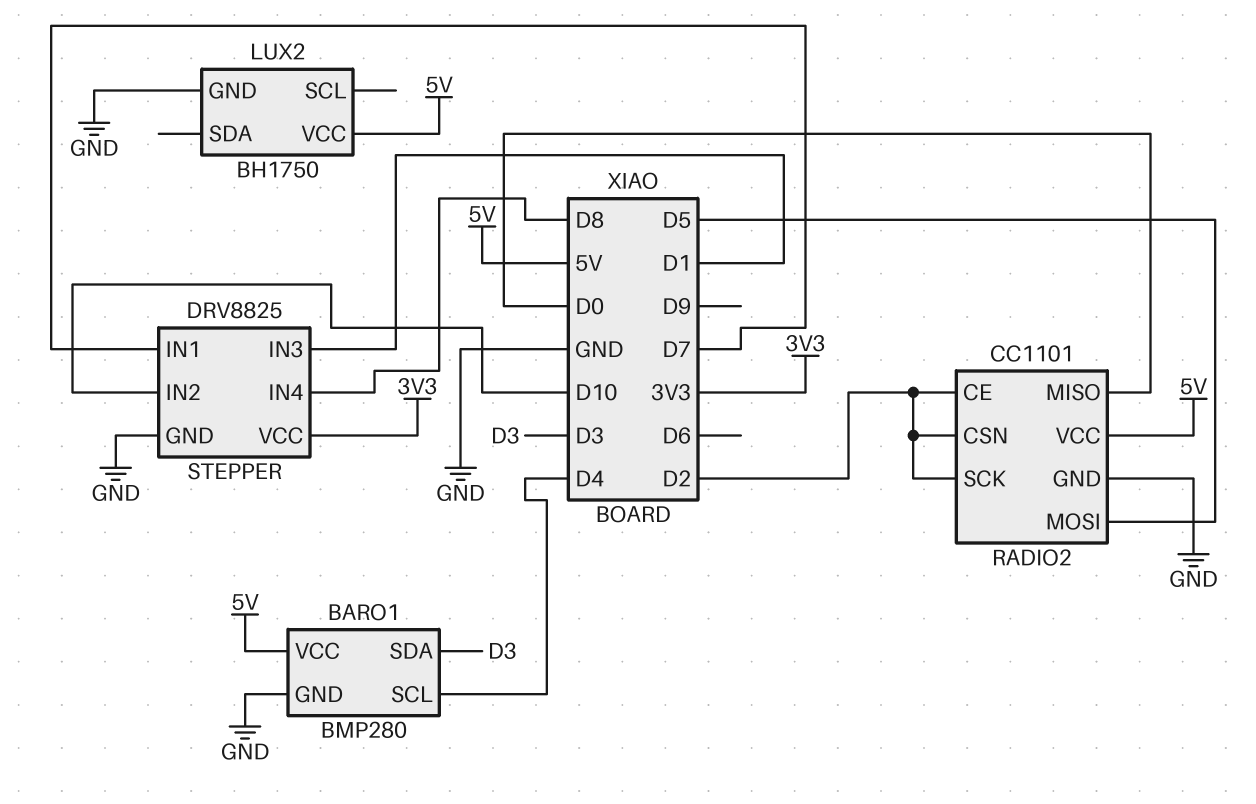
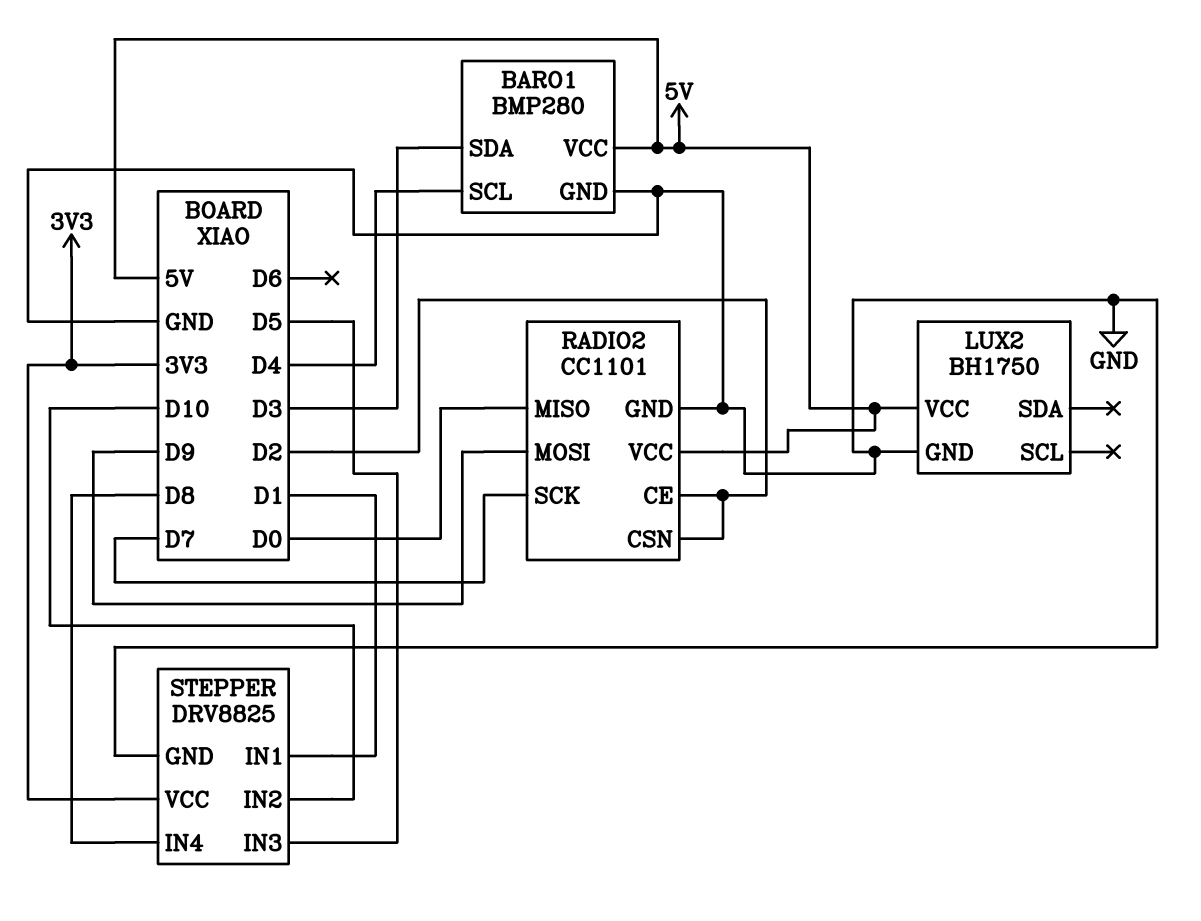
RADIO2 pin MOSI: D5 -> D9
RADIO2 pin SCK: D2 -> D7
STEPPER pin IN1: D7 -> D1
STEPPER pin IN3: D1 -> D5

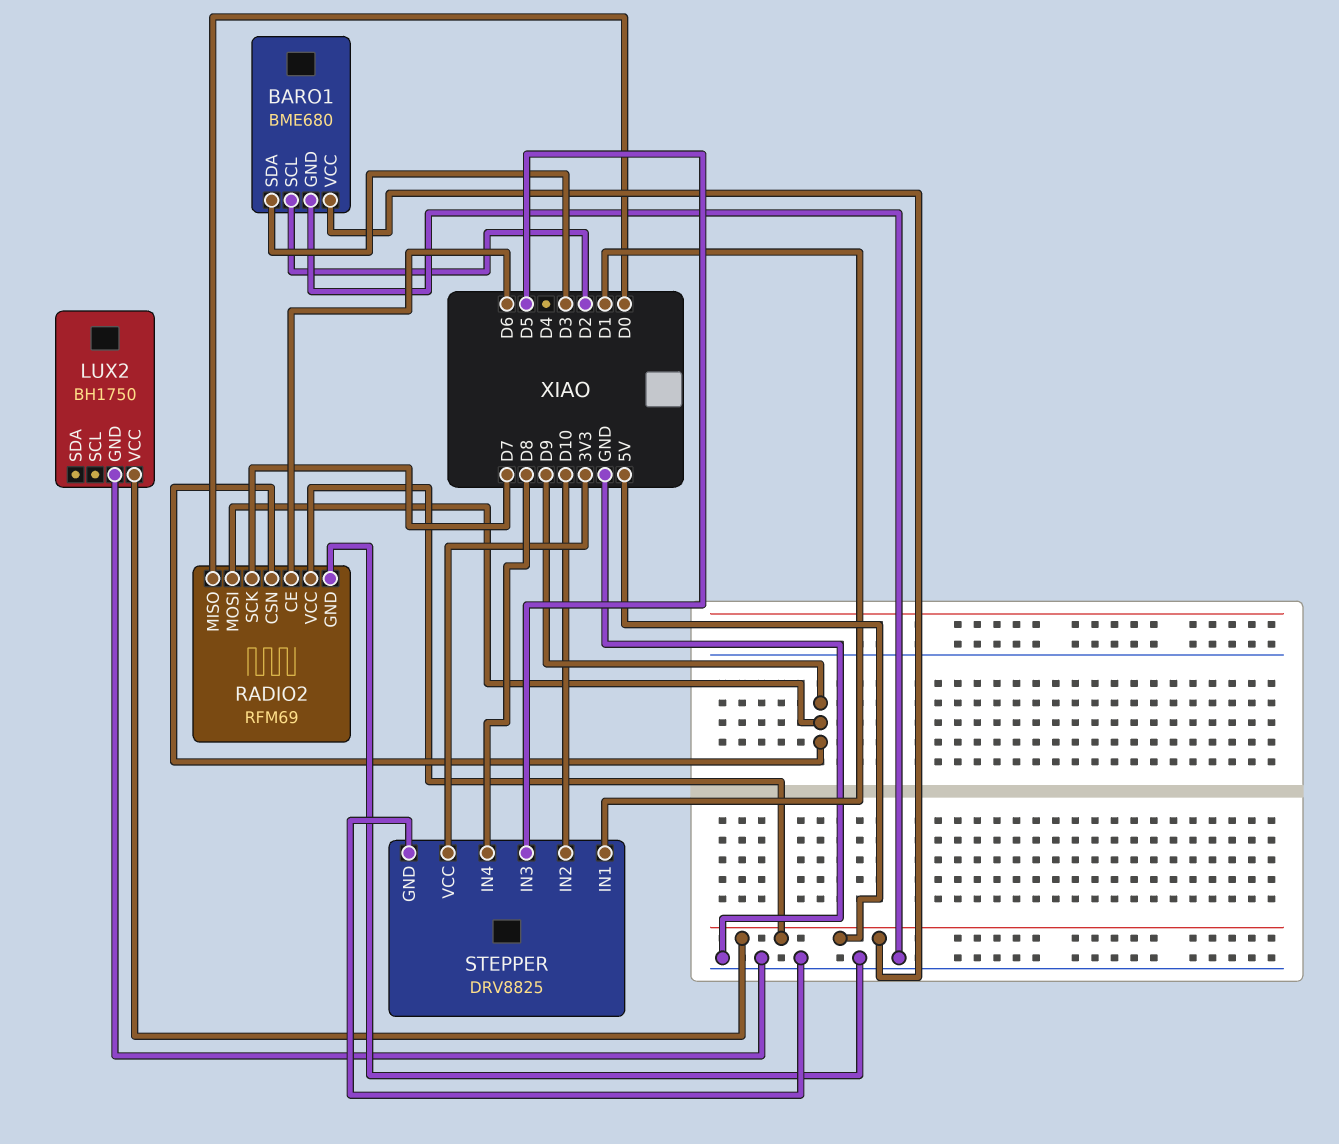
BARO1: BMP280 -> BME680
BARO1 pin SCL: D4 -> D2
RADIO2: CC1101 -> RFM69
RADIO2 pin CE: D2 -> D6
RADIO2 pin CSN: D2 -> D9

